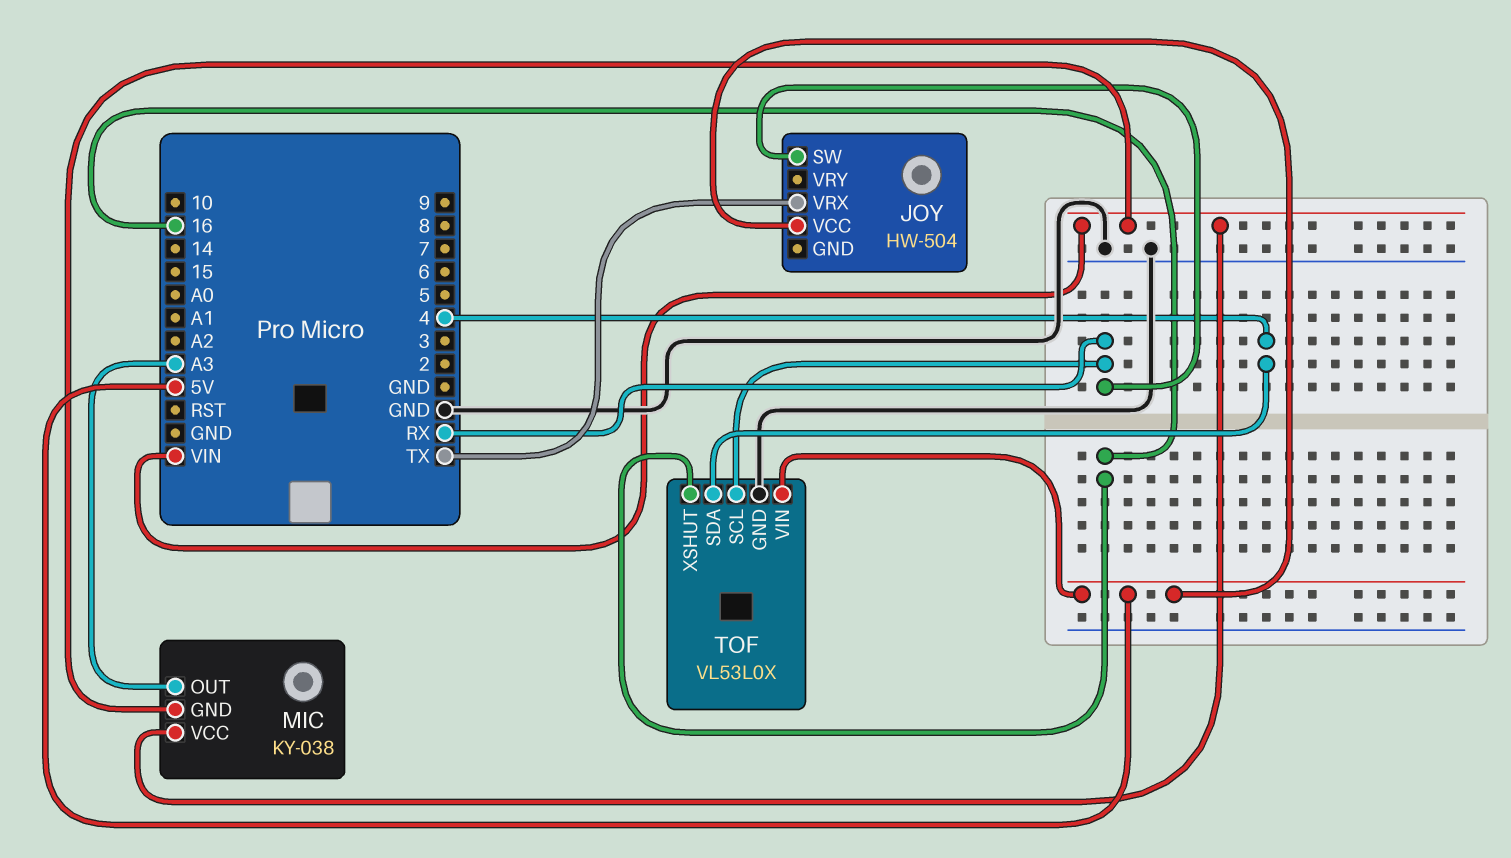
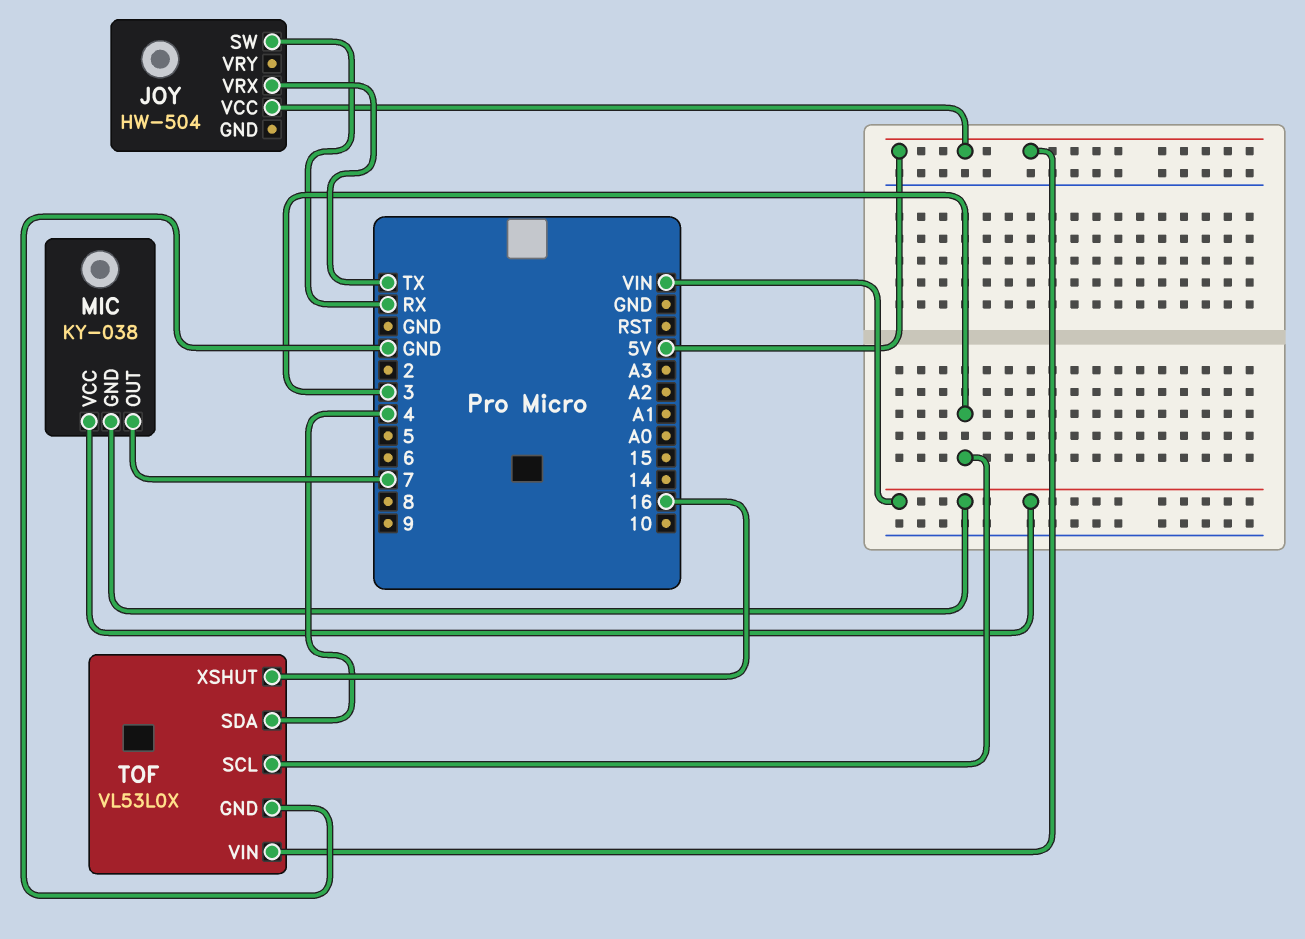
MIC pin OUT: A3 -> 7
TOF pin SCL: RX -> 3

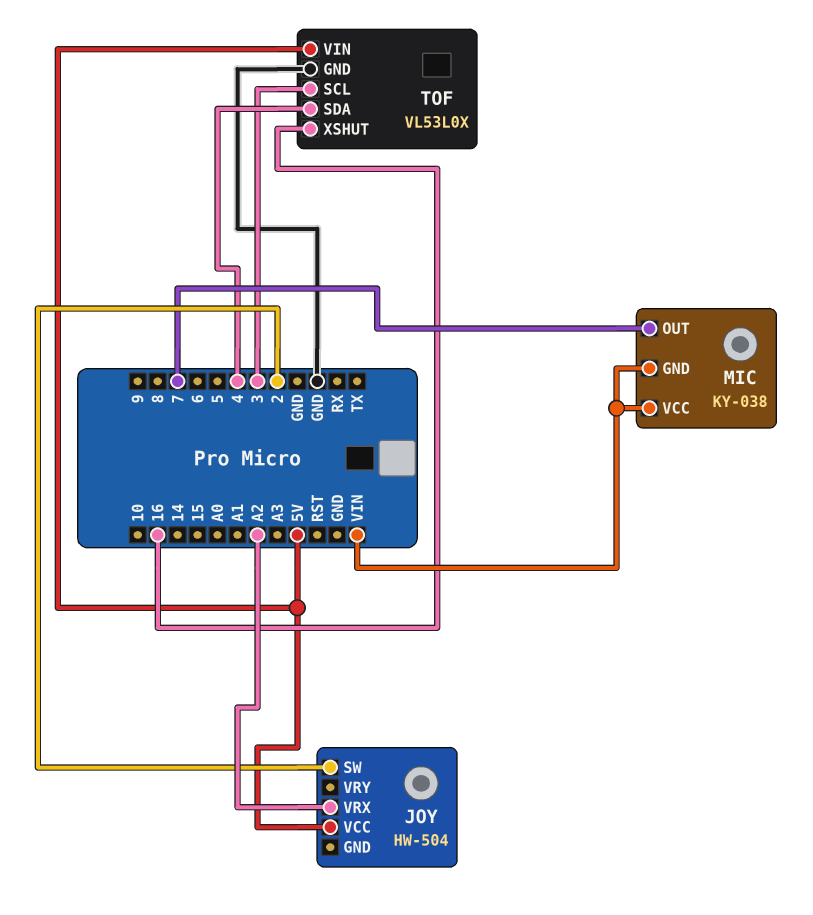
JOY pin SW: RX -> 2
JOY pin VRX: TX -> A2

